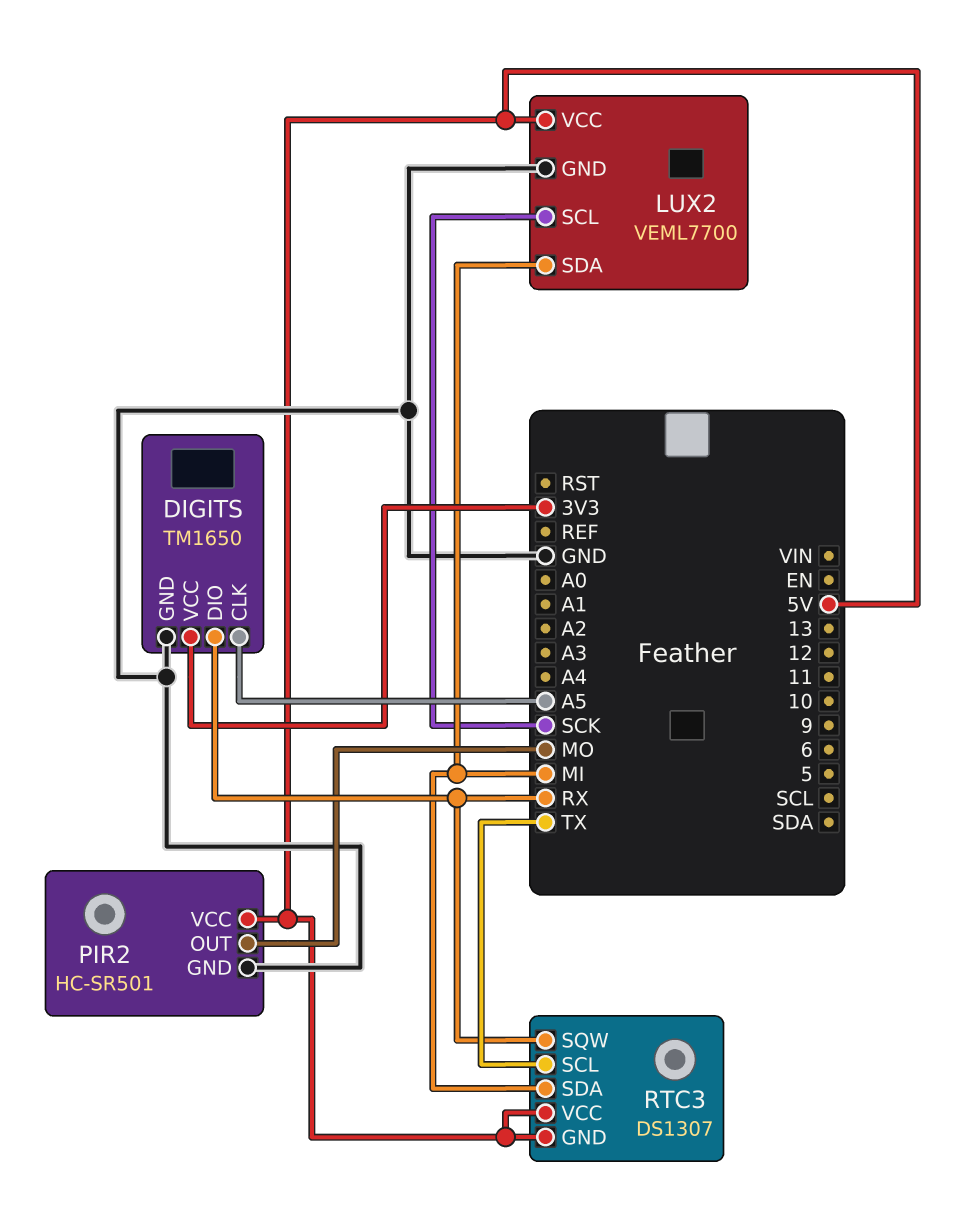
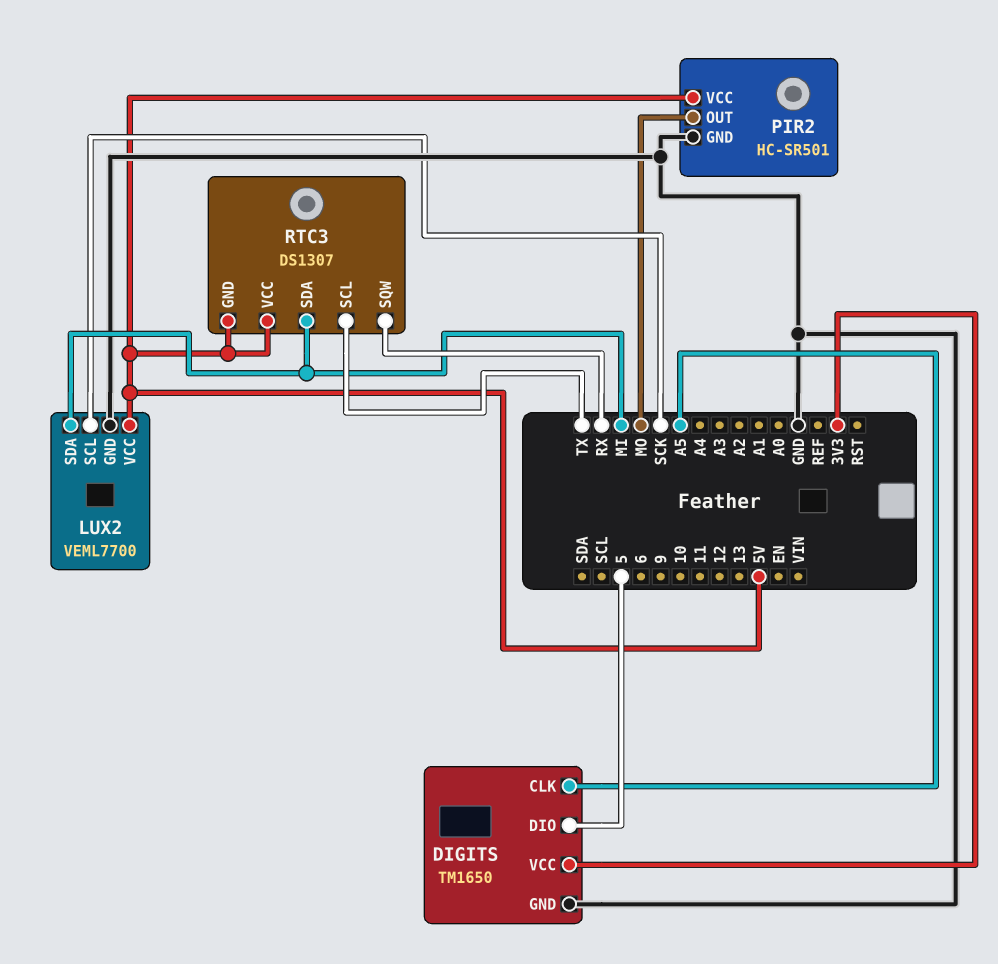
DIGITS pin DIO: RX -> 5

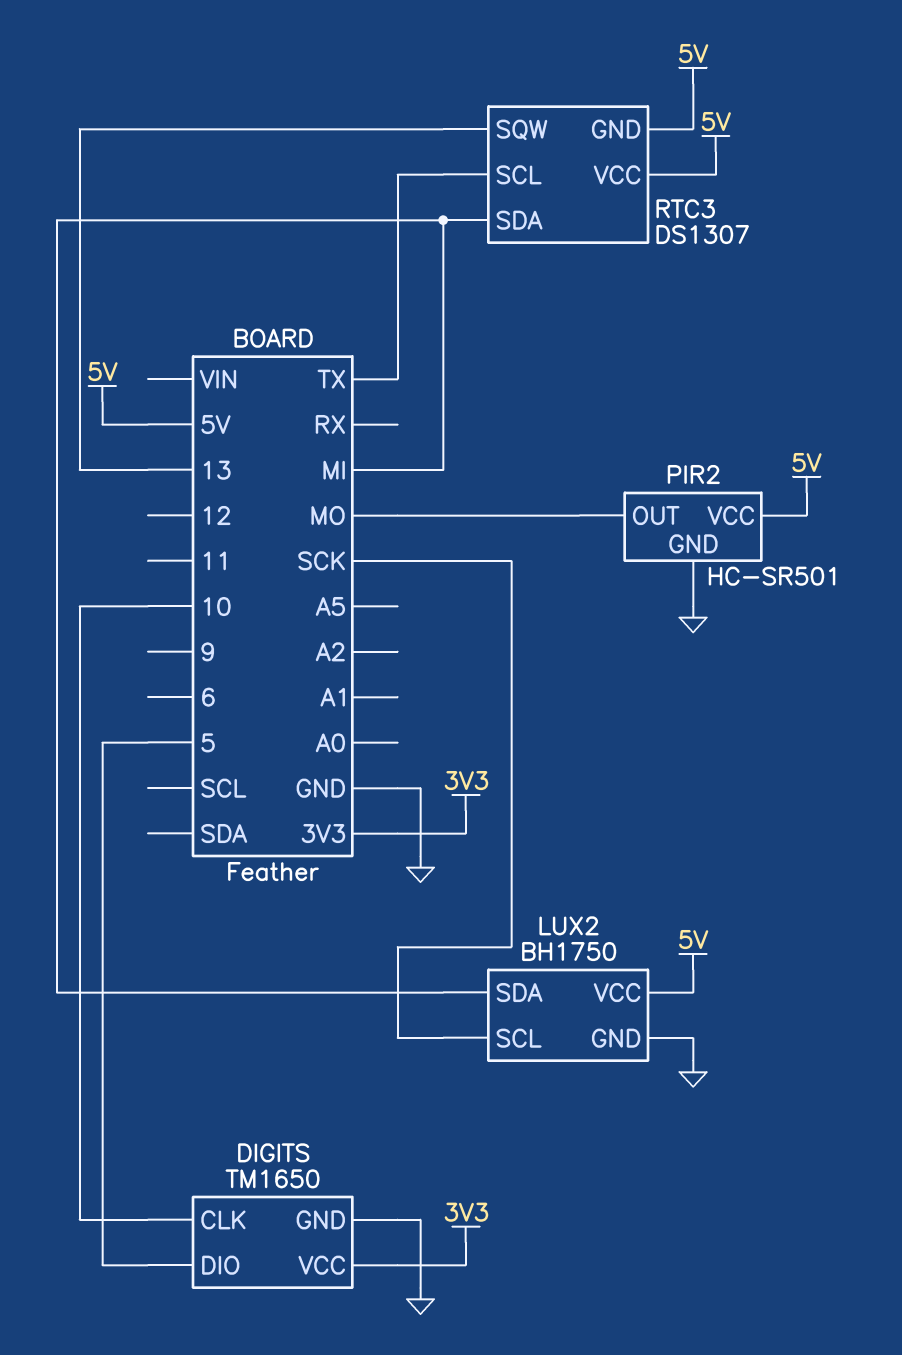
DIGITS pin CLK: A5 -> 10
LUX2: VEML7700 -> BH1750
RTC3 pin SQW: RX -> 13

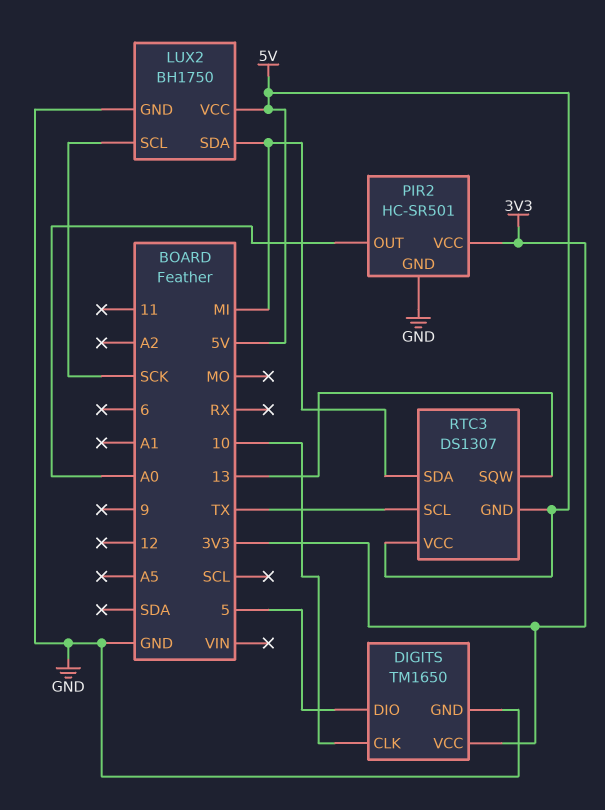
PIR2 pin OUT: MO -> A0
PIR2 pin VCC: 5V -> 3V3

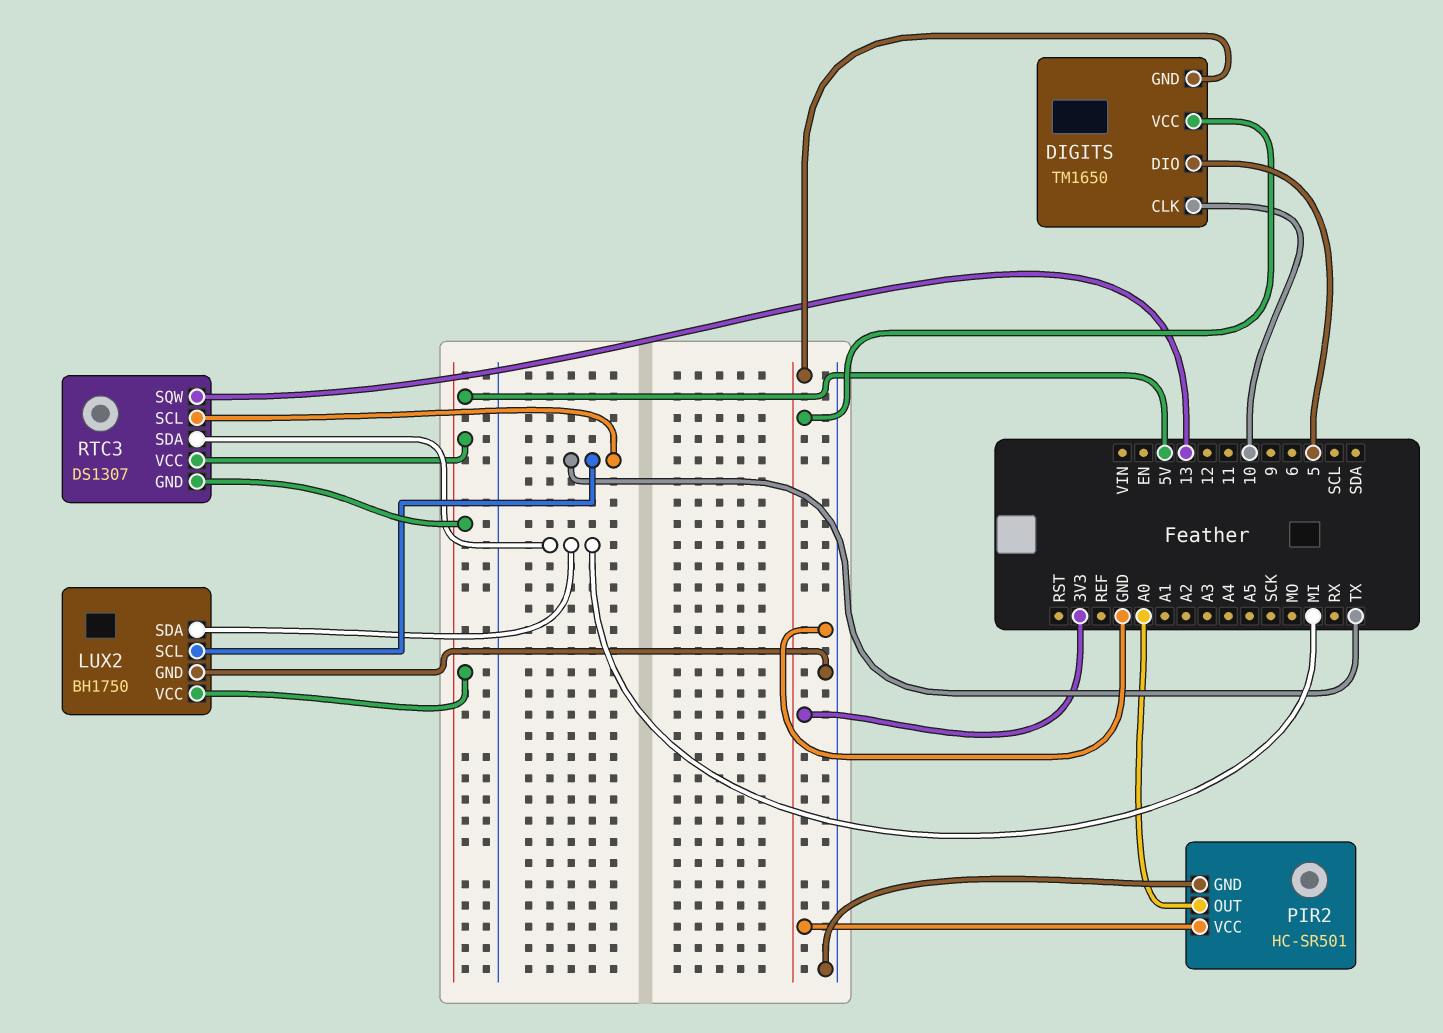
DIGITS pin GND: GND -> 3V3
LUX2 pin SCL: SCK -> TX

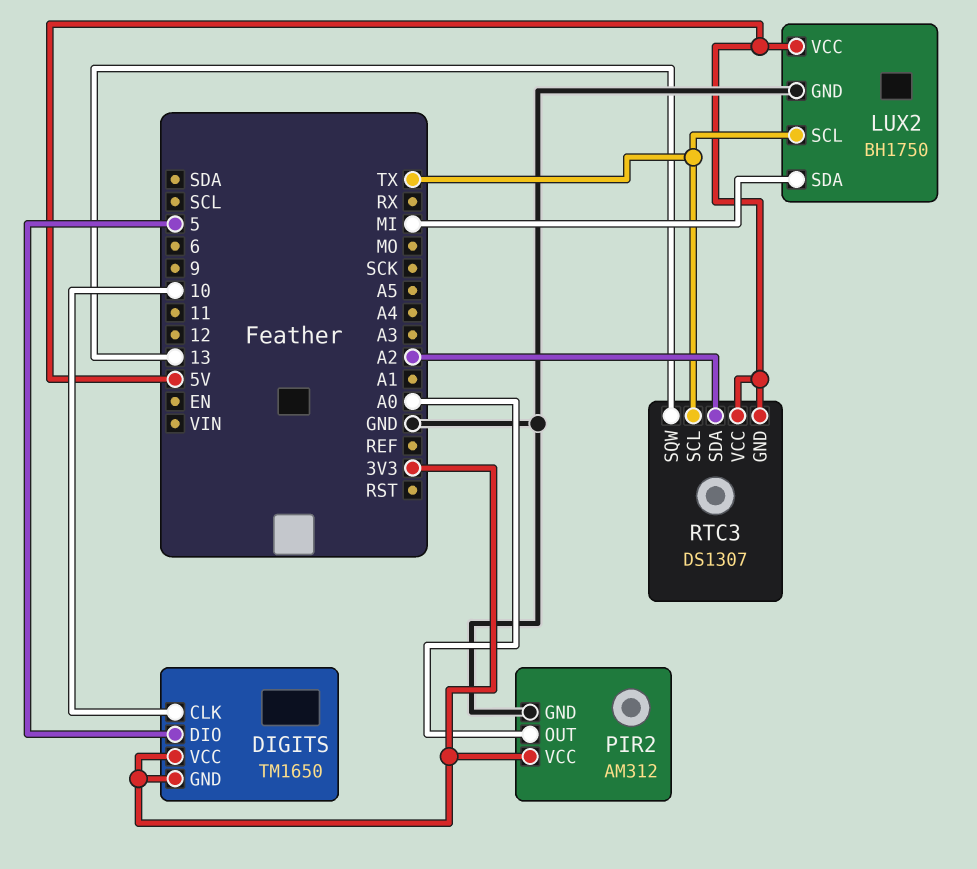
PIR2: HC-SR501 -> AM312
RTC3 pin SDA: MI -> A2

